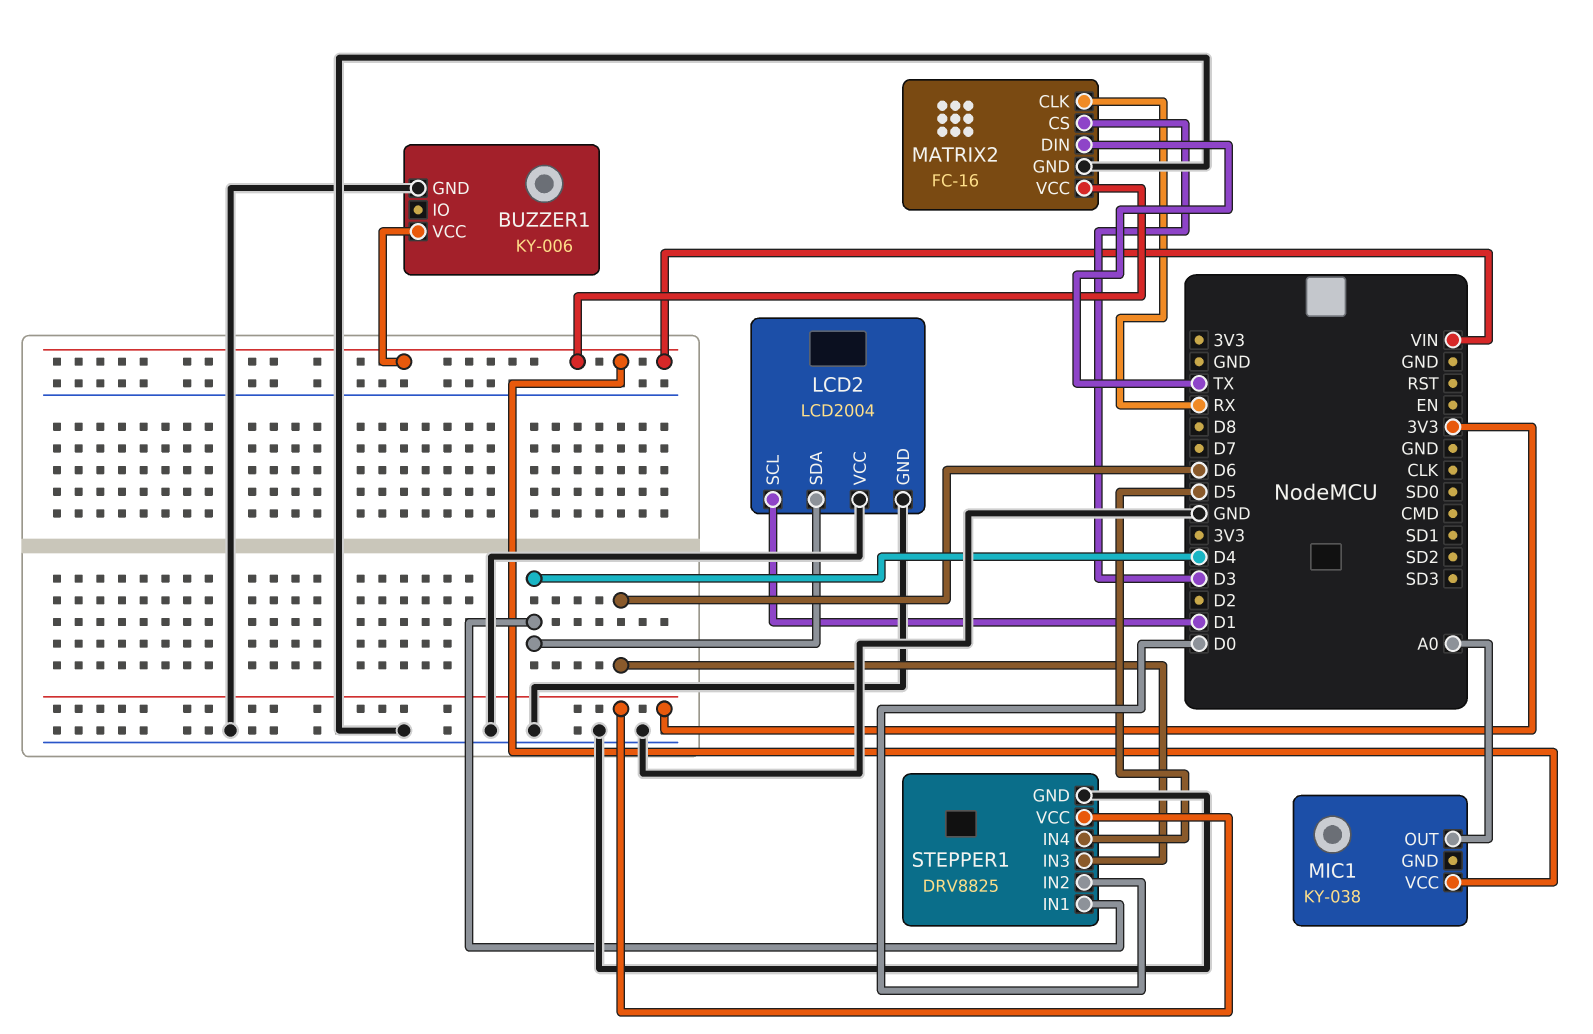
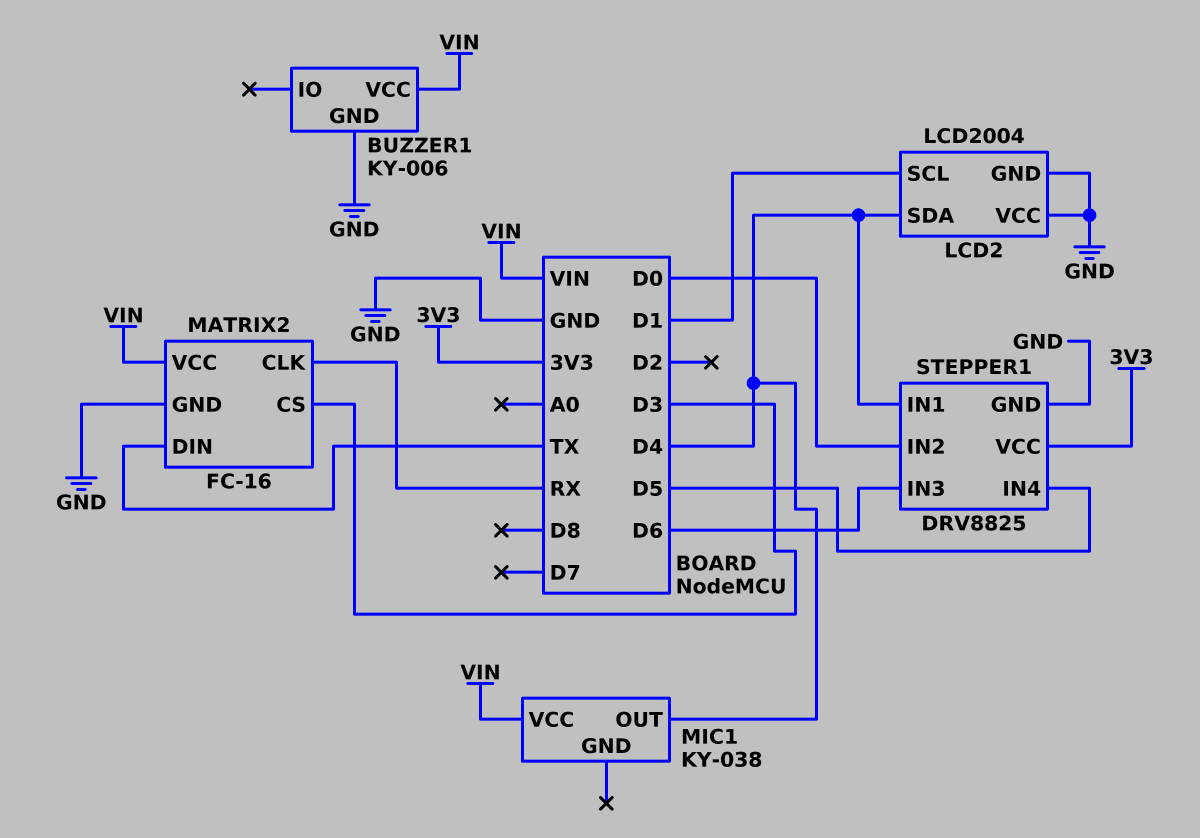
MIC1 pin OUT: A0 -> D4

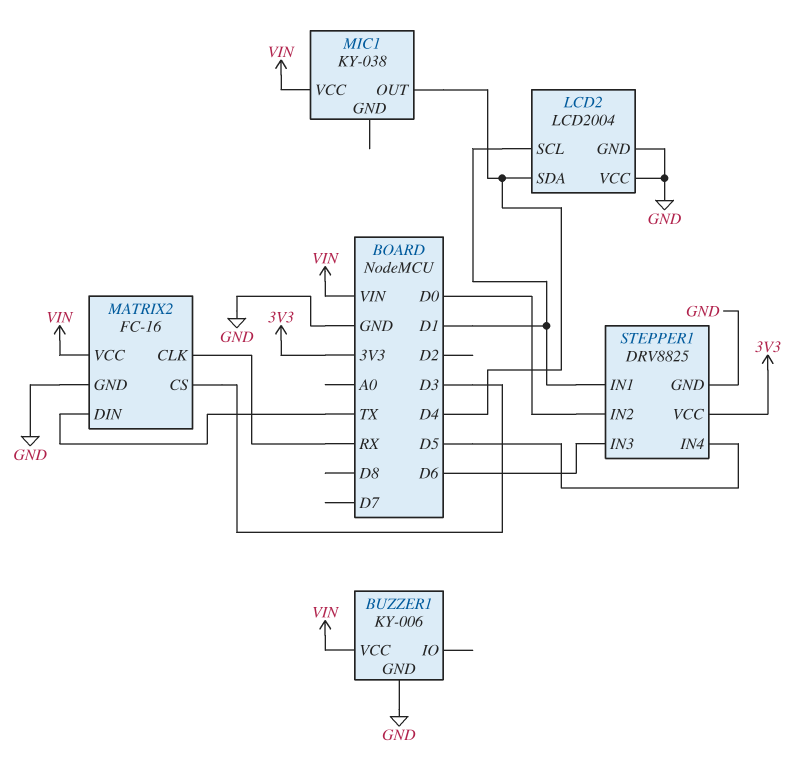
STEPPER1 pin IN1: D4 -> D1

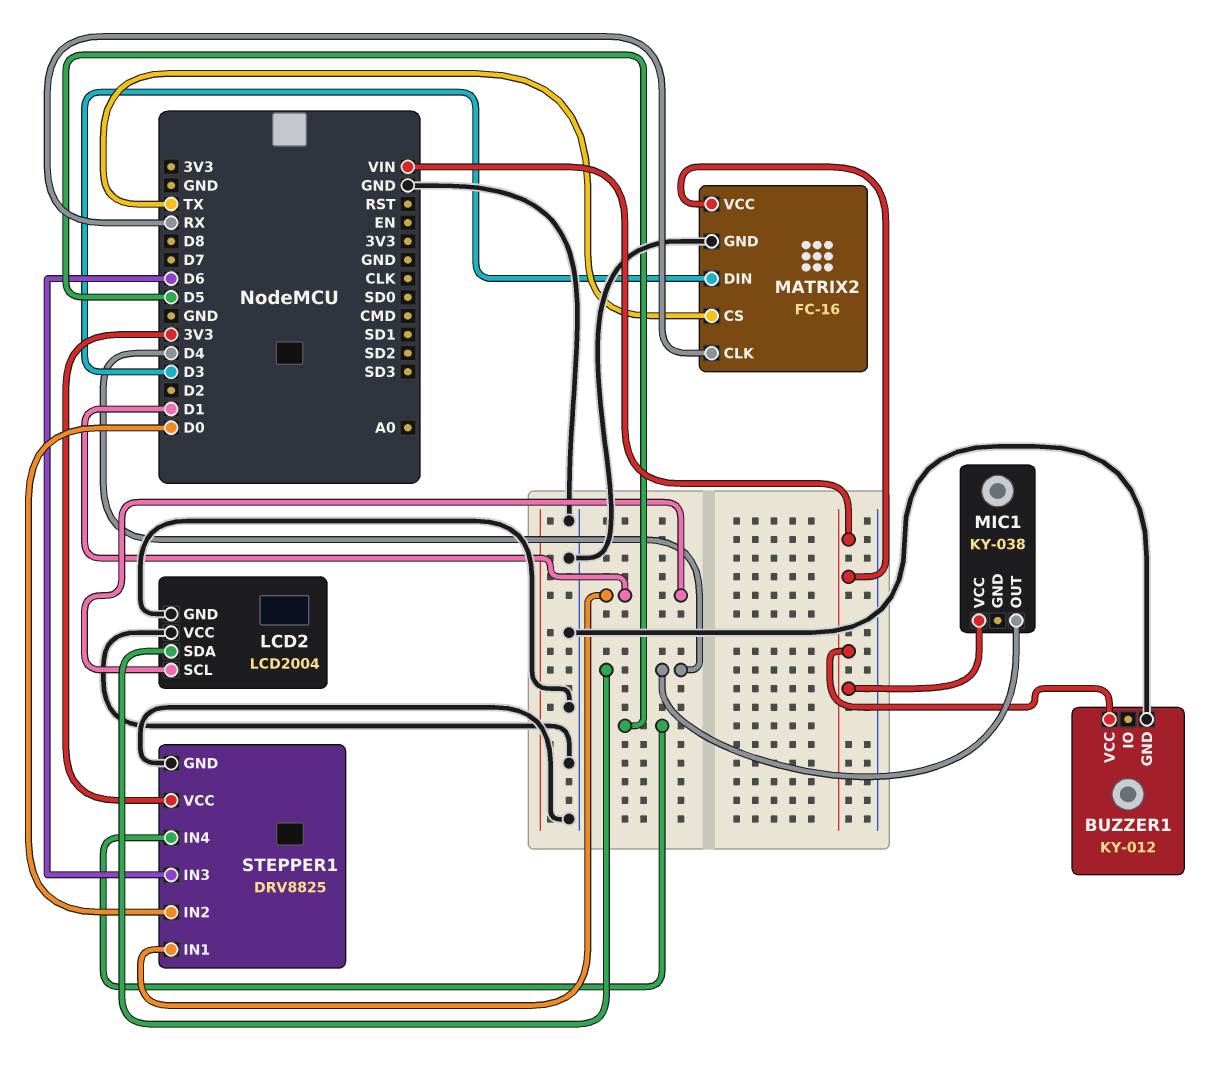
BUZZER1: KY-006 -> KY-012
MATRIX2 pin CS: D3 -> TX
MATRIX2 pin DIN: TX -> D3

